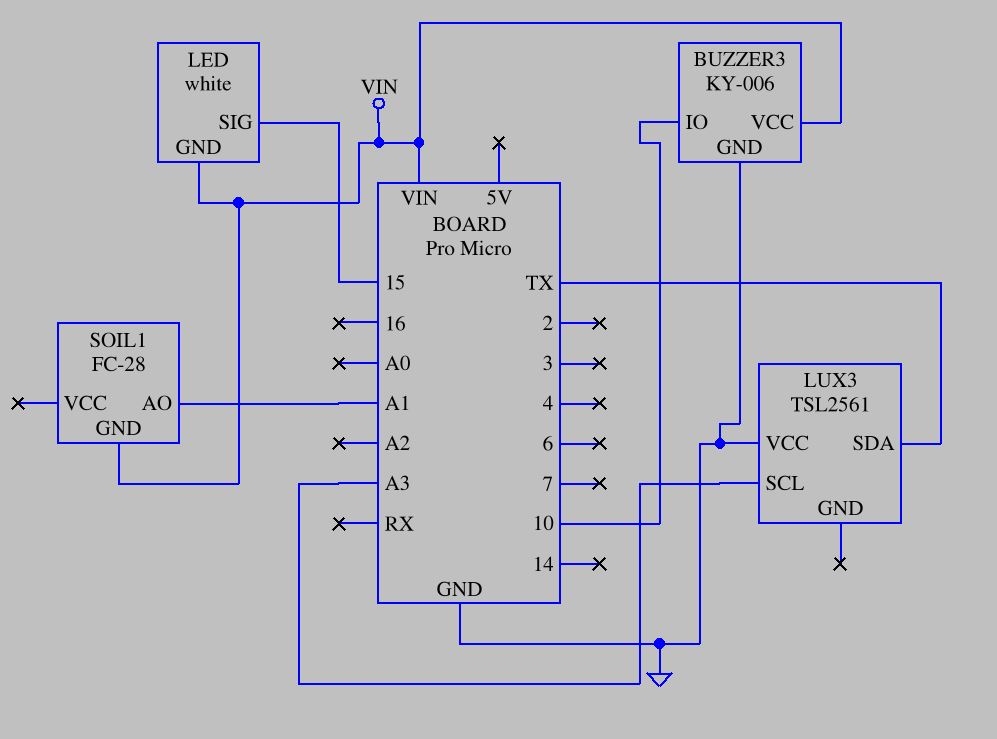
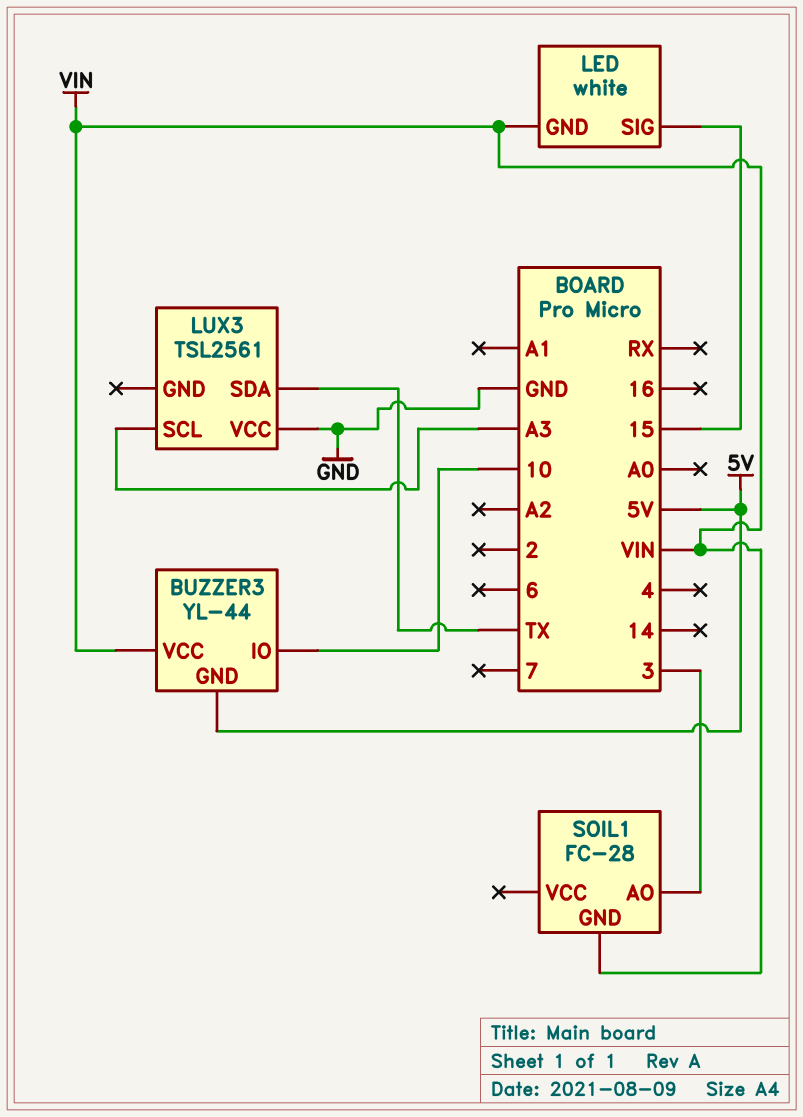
BUZZER3: KY-006 -> YL-44
BUZZER3 pin GND: GND -> 5V
SOIL1 pin AO: A1 -> 3

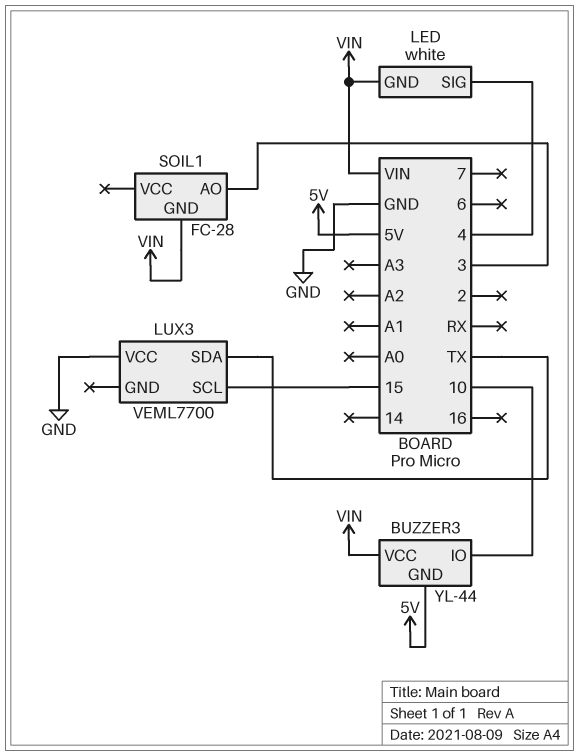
LED pin SIG: 15 -> 4
LUX3: TSL2561 -> VEML7700
LUX3 pin SCL: A3 -> 15

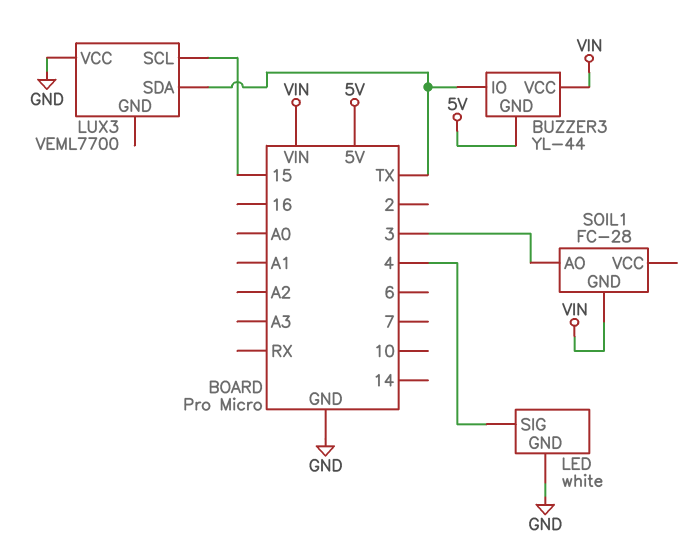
BUZZER3 pin IO: 10 -> TX
LED pin GND: VIN -> GND

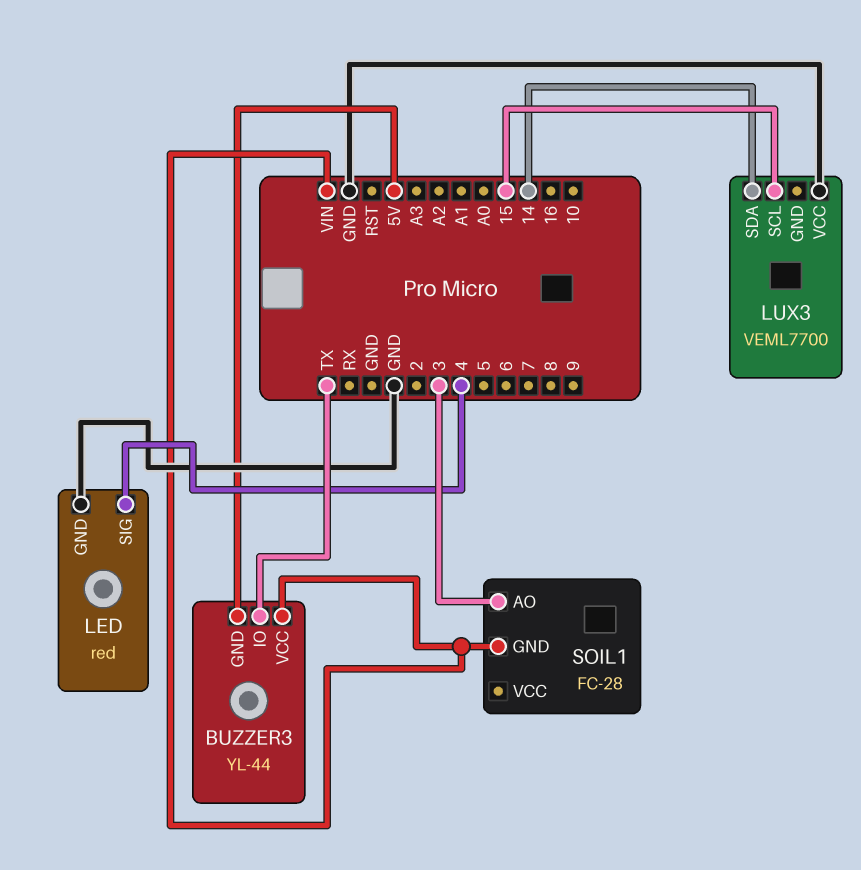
LED: white -> red
LUX3 pin SDA: TX -> 14

